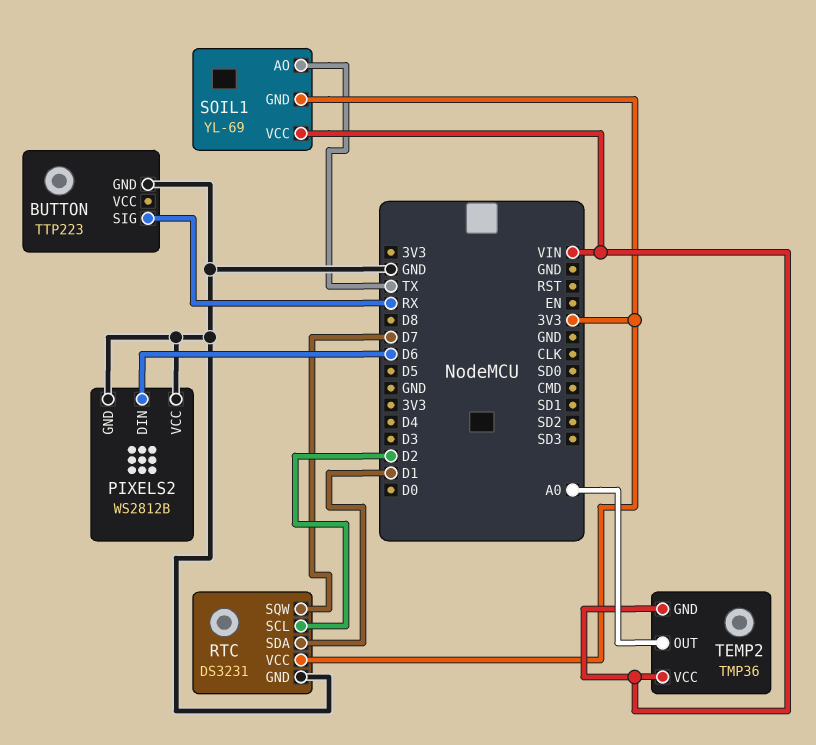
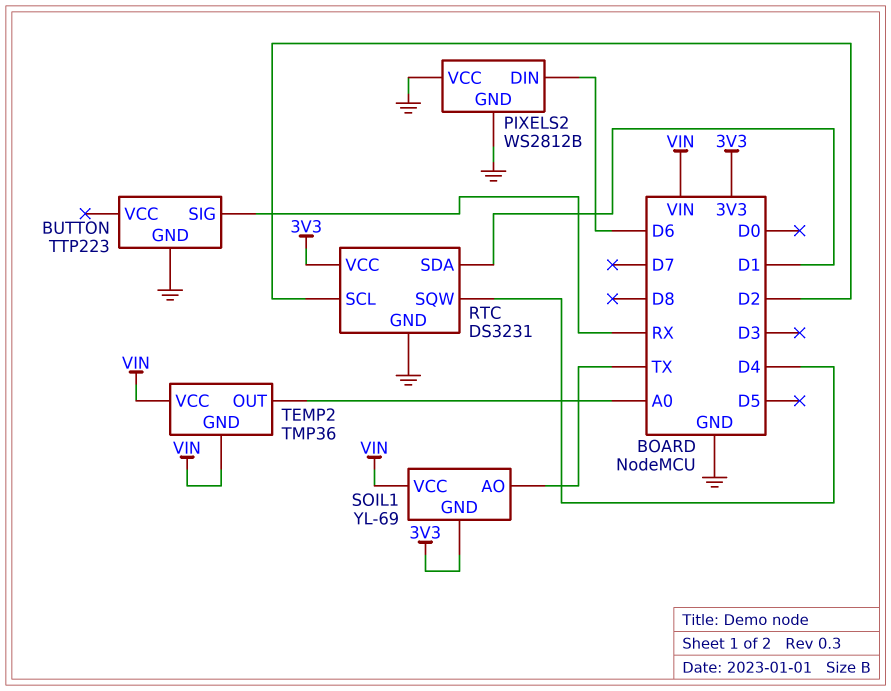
RTC pin SQW: D7 -> D4

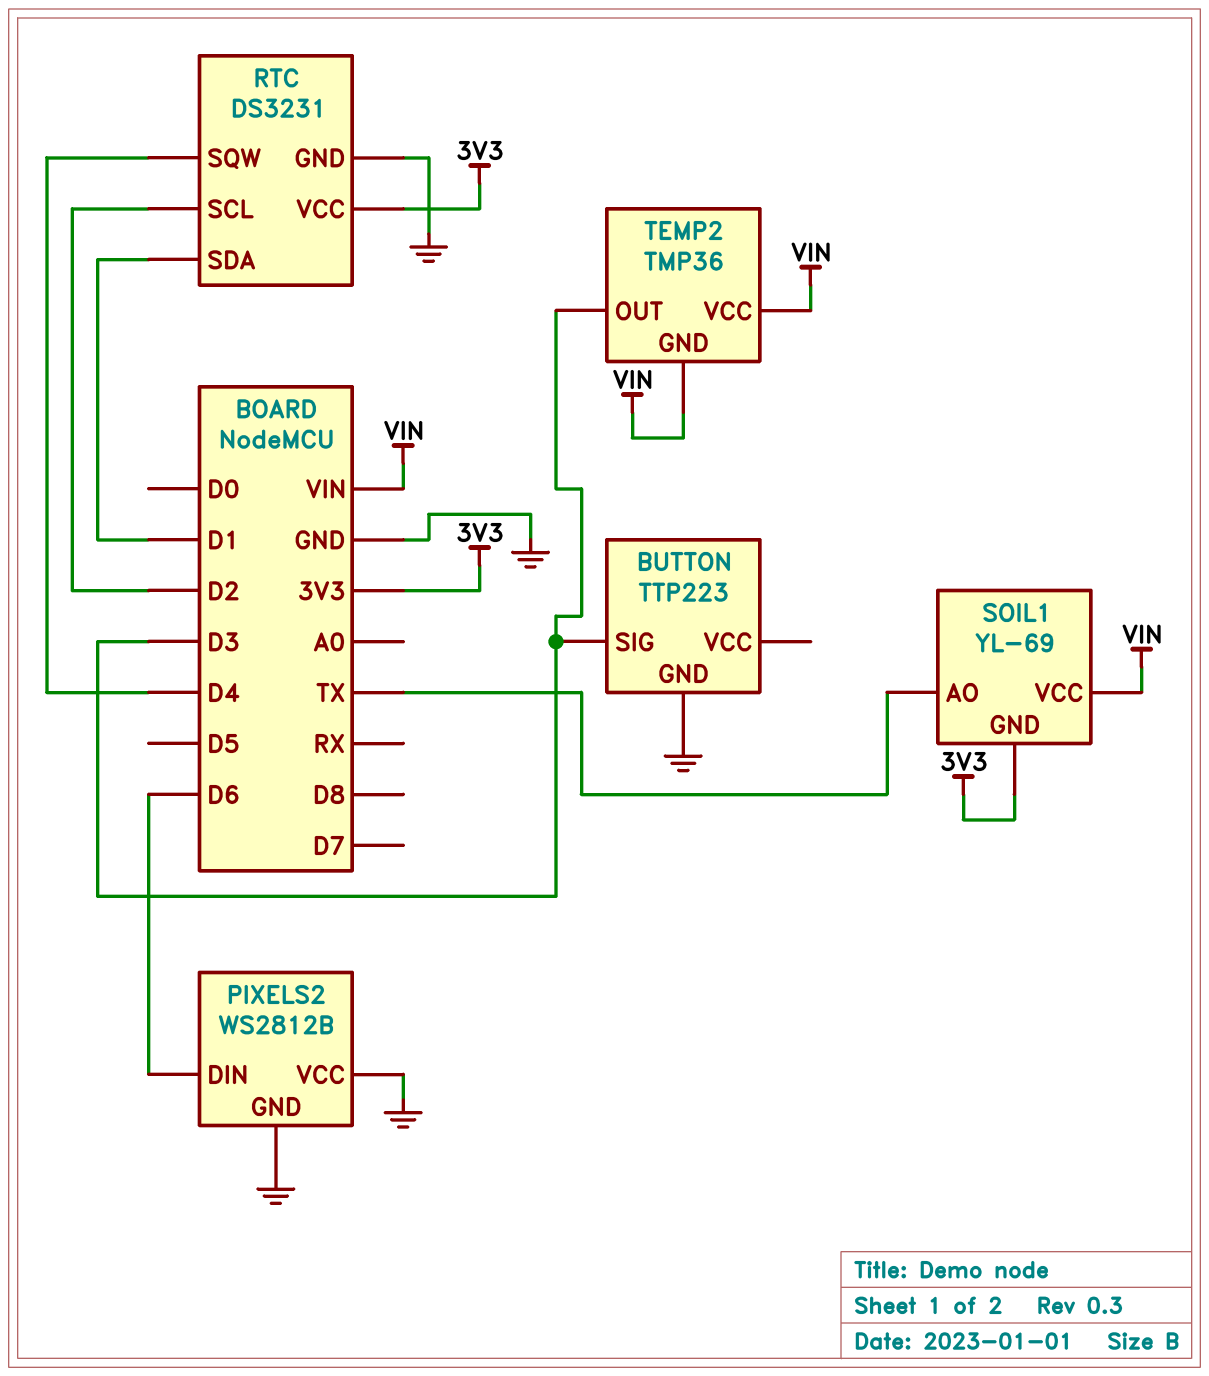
BUTTON pin SIG: RX -> D3
TEMP2 pin OUT: A0 -> D3

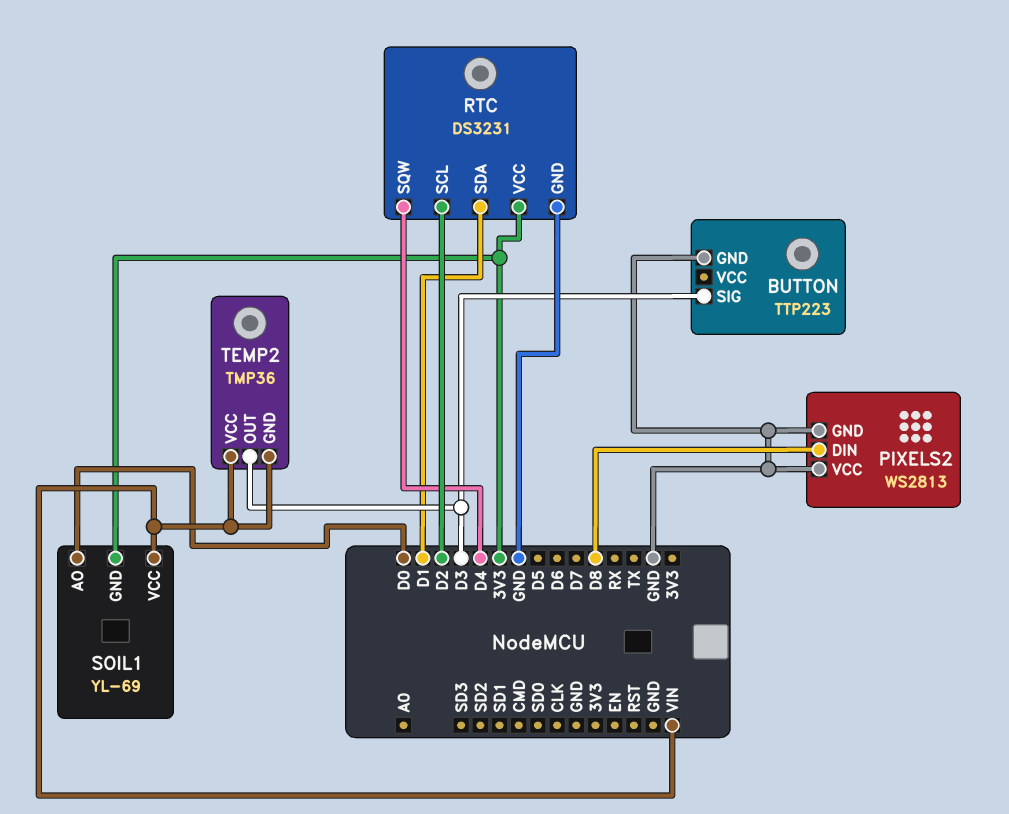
PIXELS2: WS2812B -> WS2813
PIXELS2 pin DIN: D6 -> D8
SOIL1 pin AO: TX -> D0

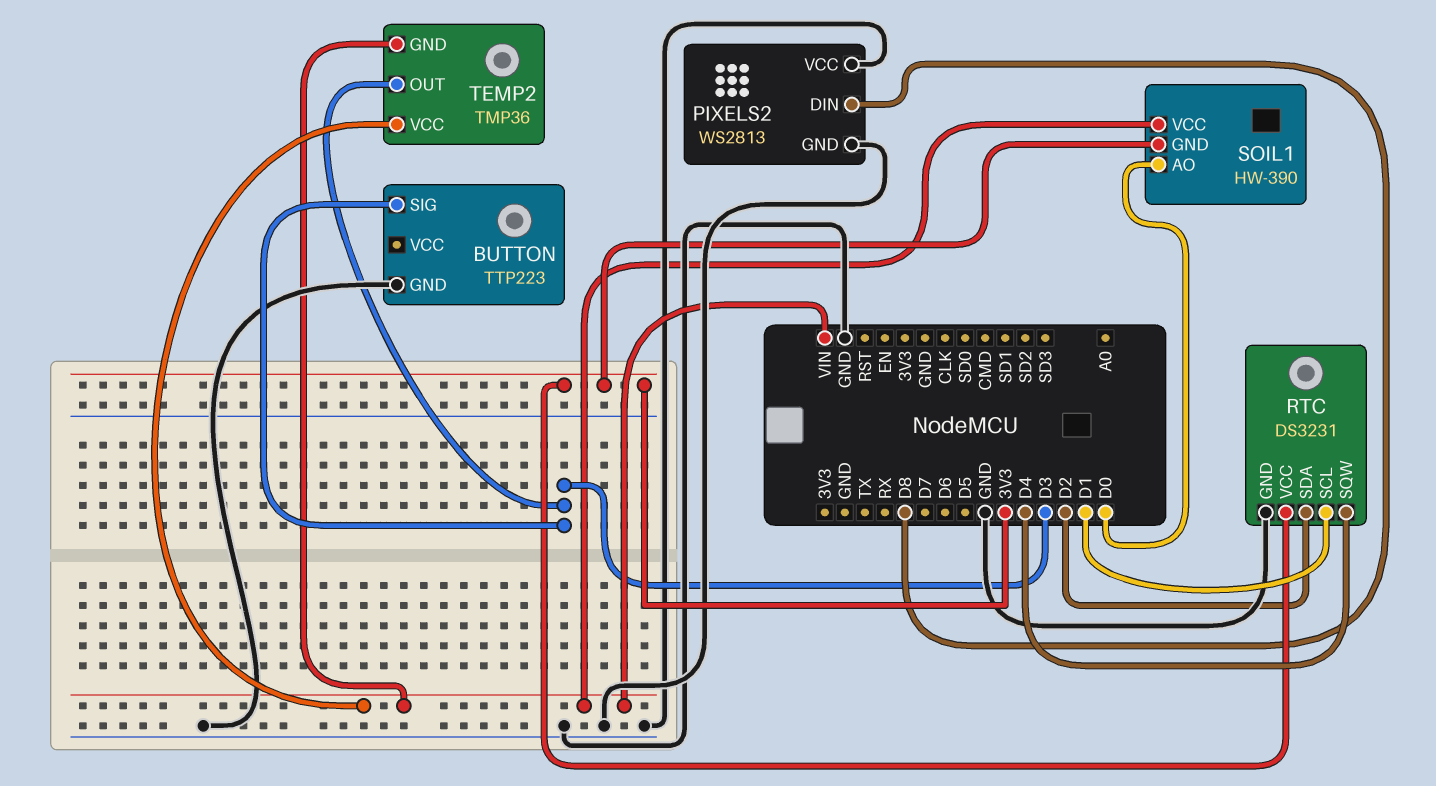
RTC pin SCL: D2 -> D1
RTC pin SDA: D1 -> D2
SOIL1: YL-69 -> HW-390

